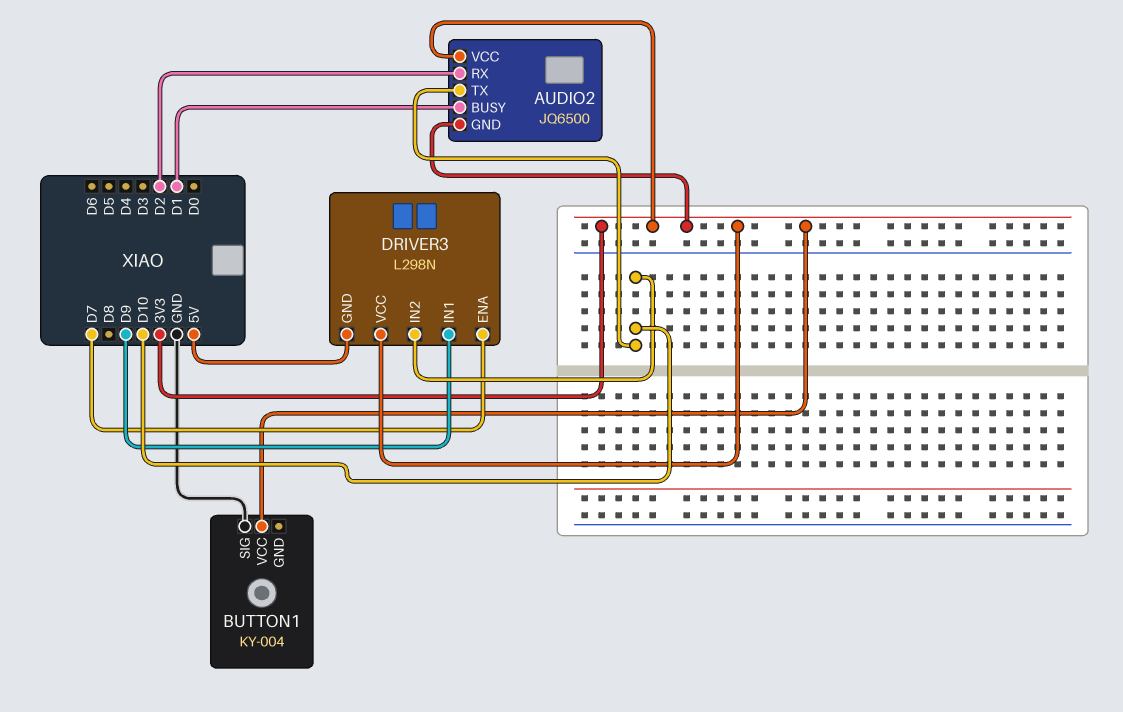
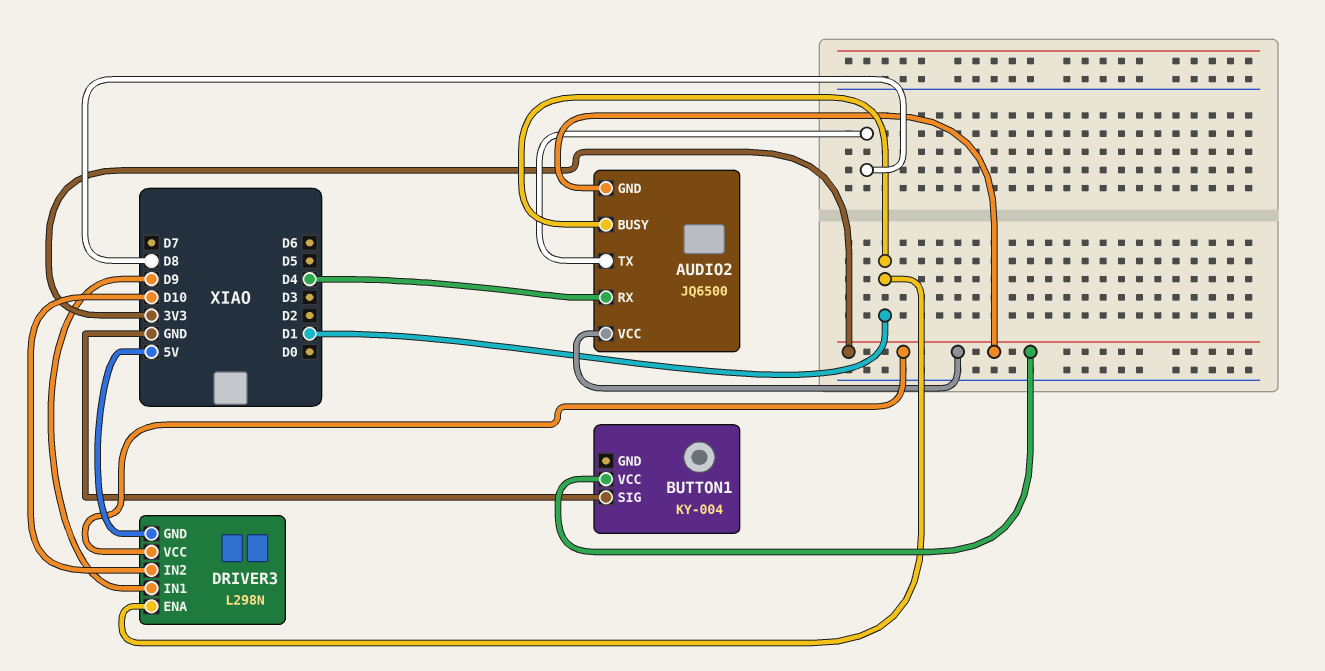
AUDIO2 pin RX: D2 -> D4
AUDIO2 pin TX: D10 -> D8
DRIVER3 pin ENA: D7 -> D1

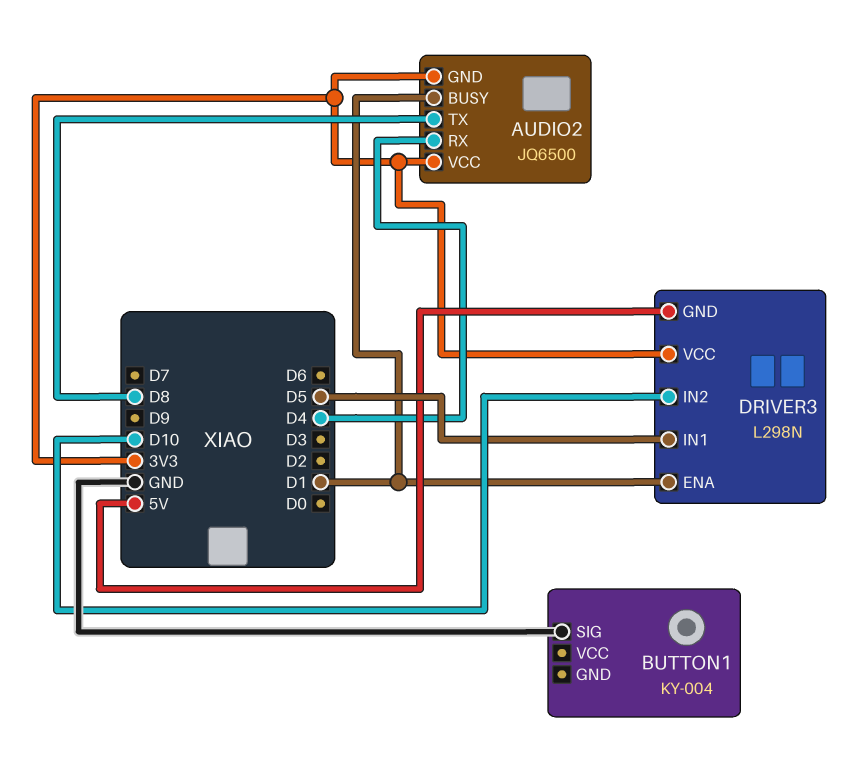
BUTTON1 pin VCC: 3V3 -> none
DRIVER3 pin IN1: D9 -> D5

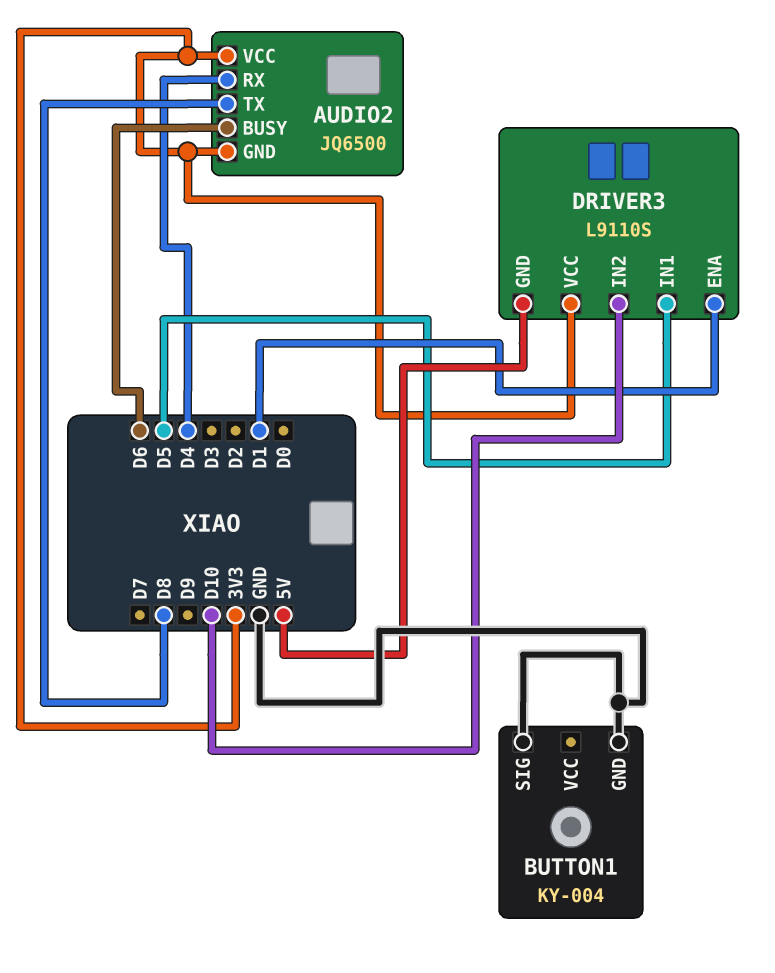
AUDIO2 pin BUSY: D1 -> D6
BUTTON1 pin GND: none -> GND
DRIVER3: L298N -> L9110S

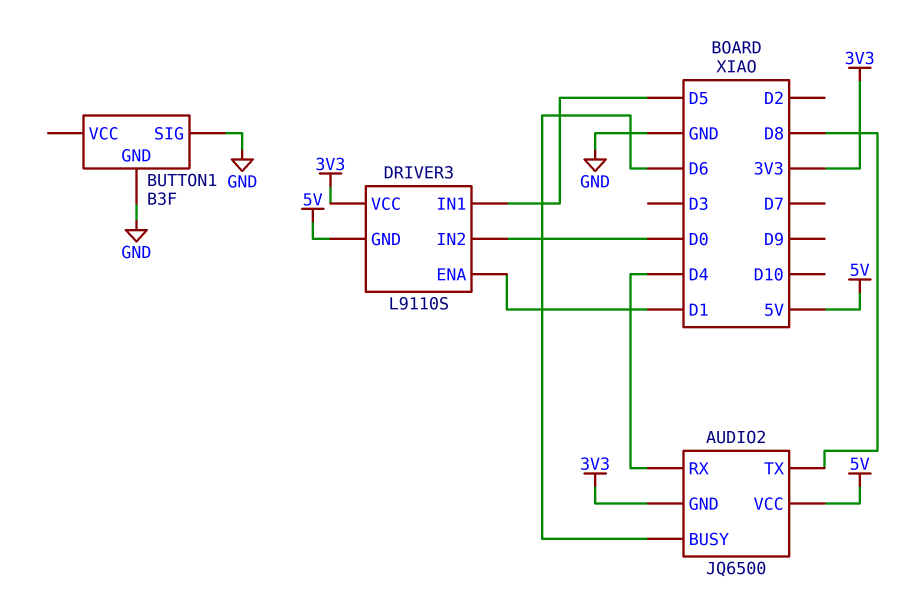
AUDIO2 pin VCC: 3V3 -> 5V
BUTTON1: KY-004 -> B3F
DRIVER3 pin IN2: D10 -> D0

